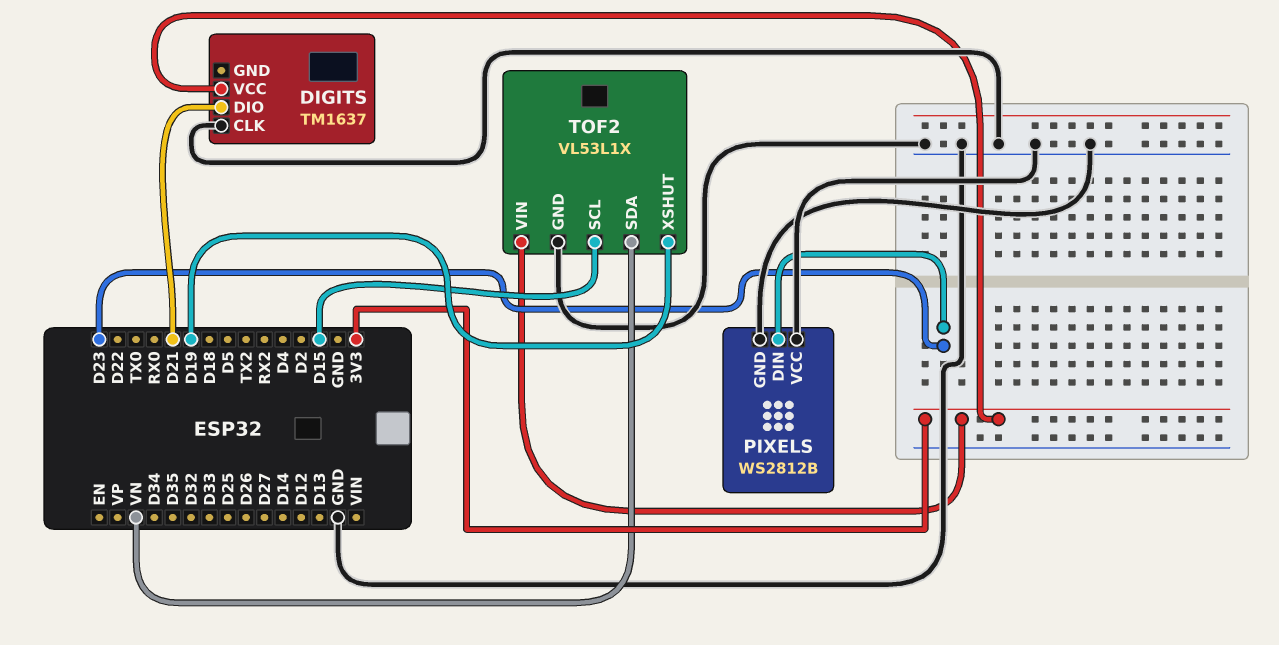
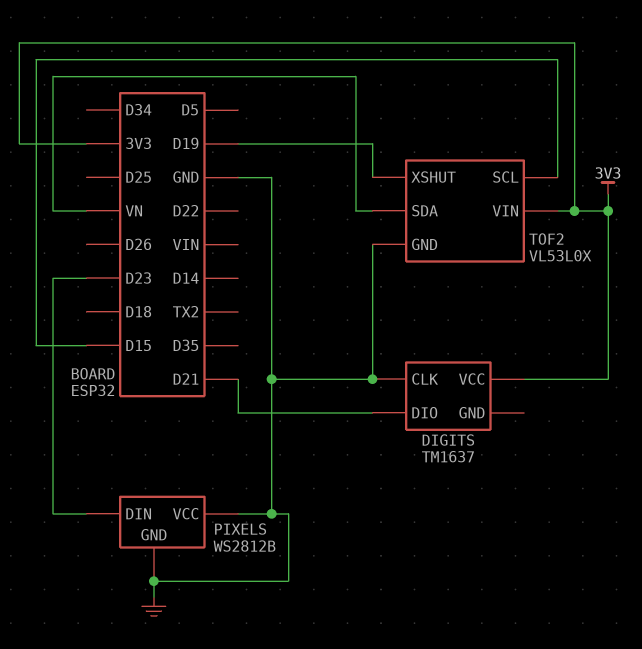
TOF2: VL53L1X -> VL53L0X

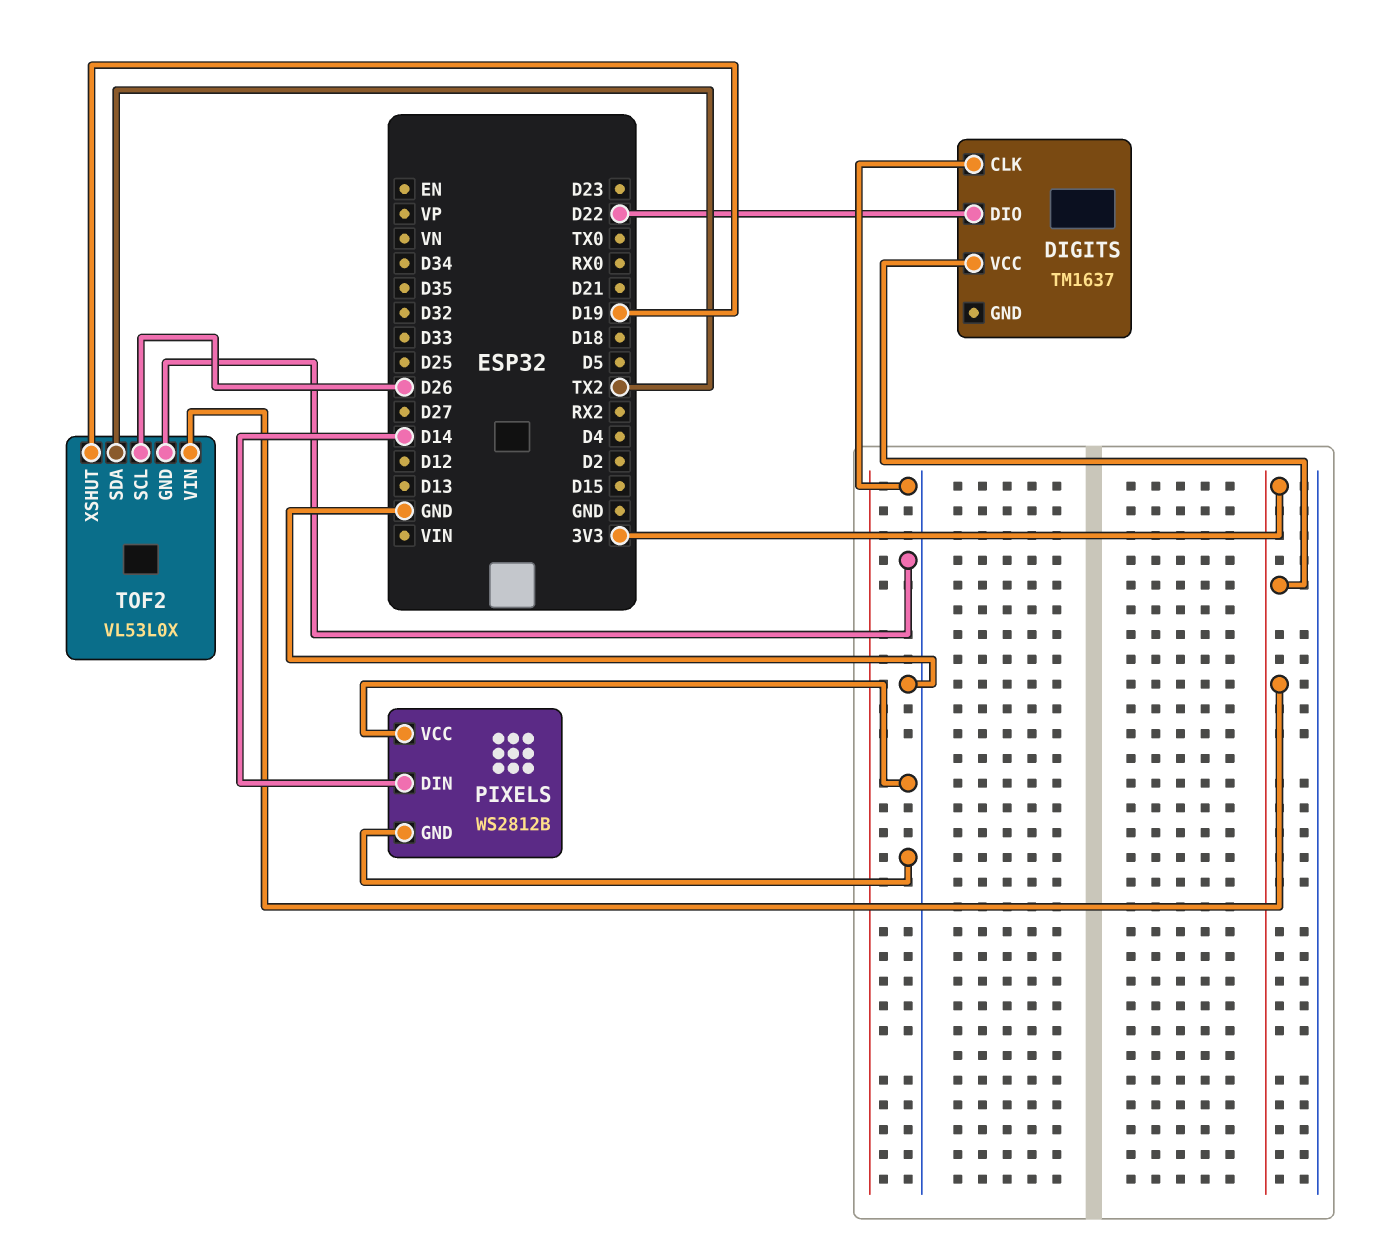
DIGITS pin DIO: D21 -> D22
PIXELS pin DIN: D23 -> D14
TOF2 pin SCL: D15 -> D26
TOF2 pin SDA: VN -> TX2

